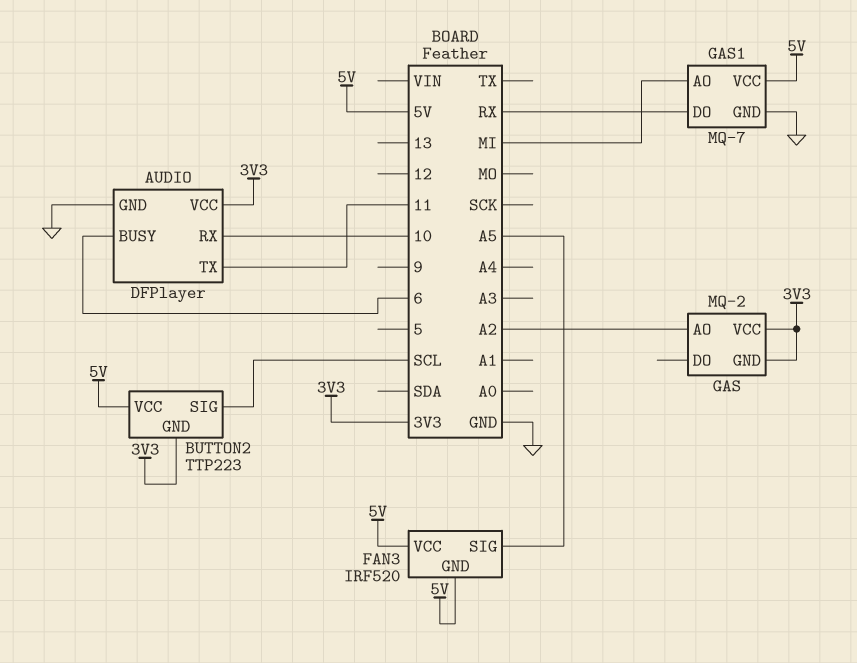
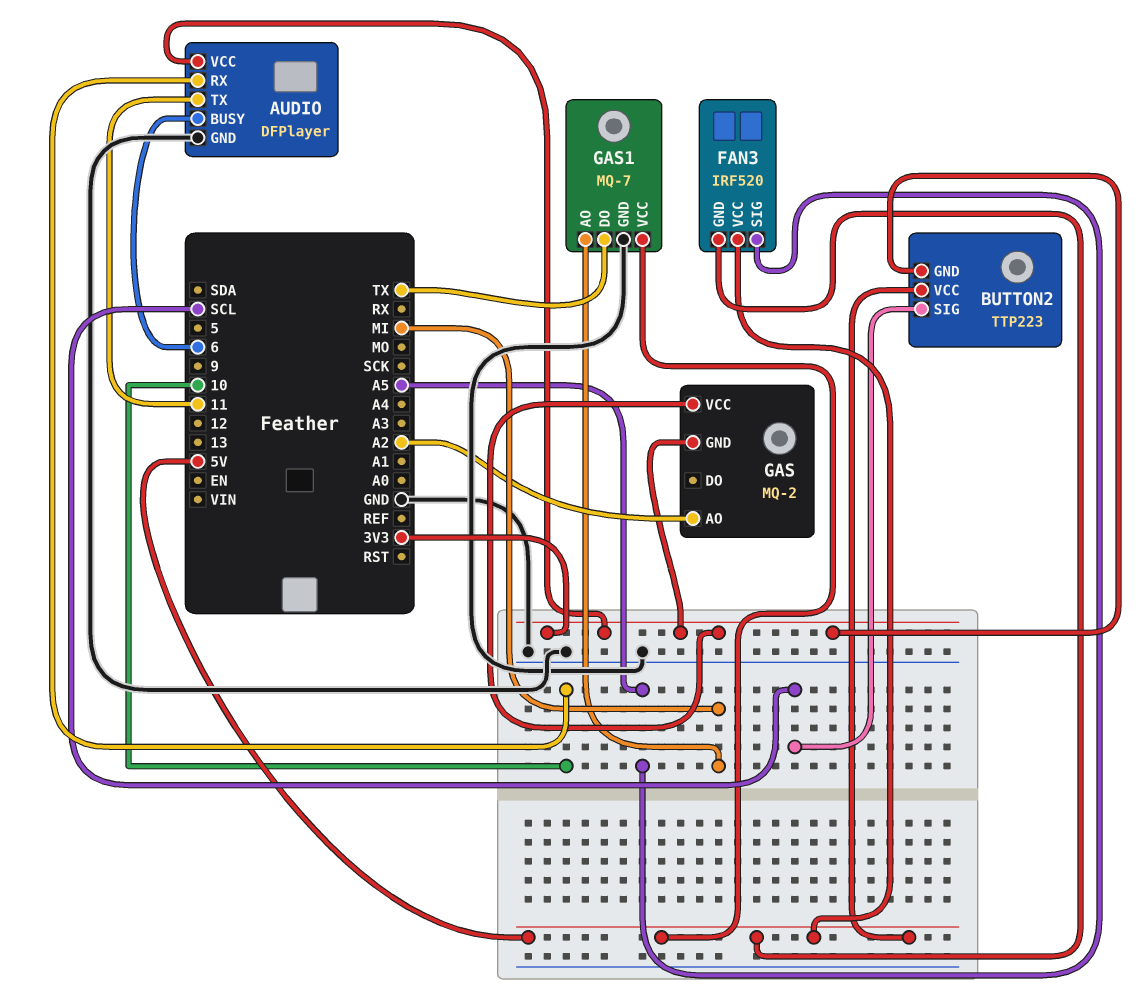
GAS1 pin DO: RX -> TX

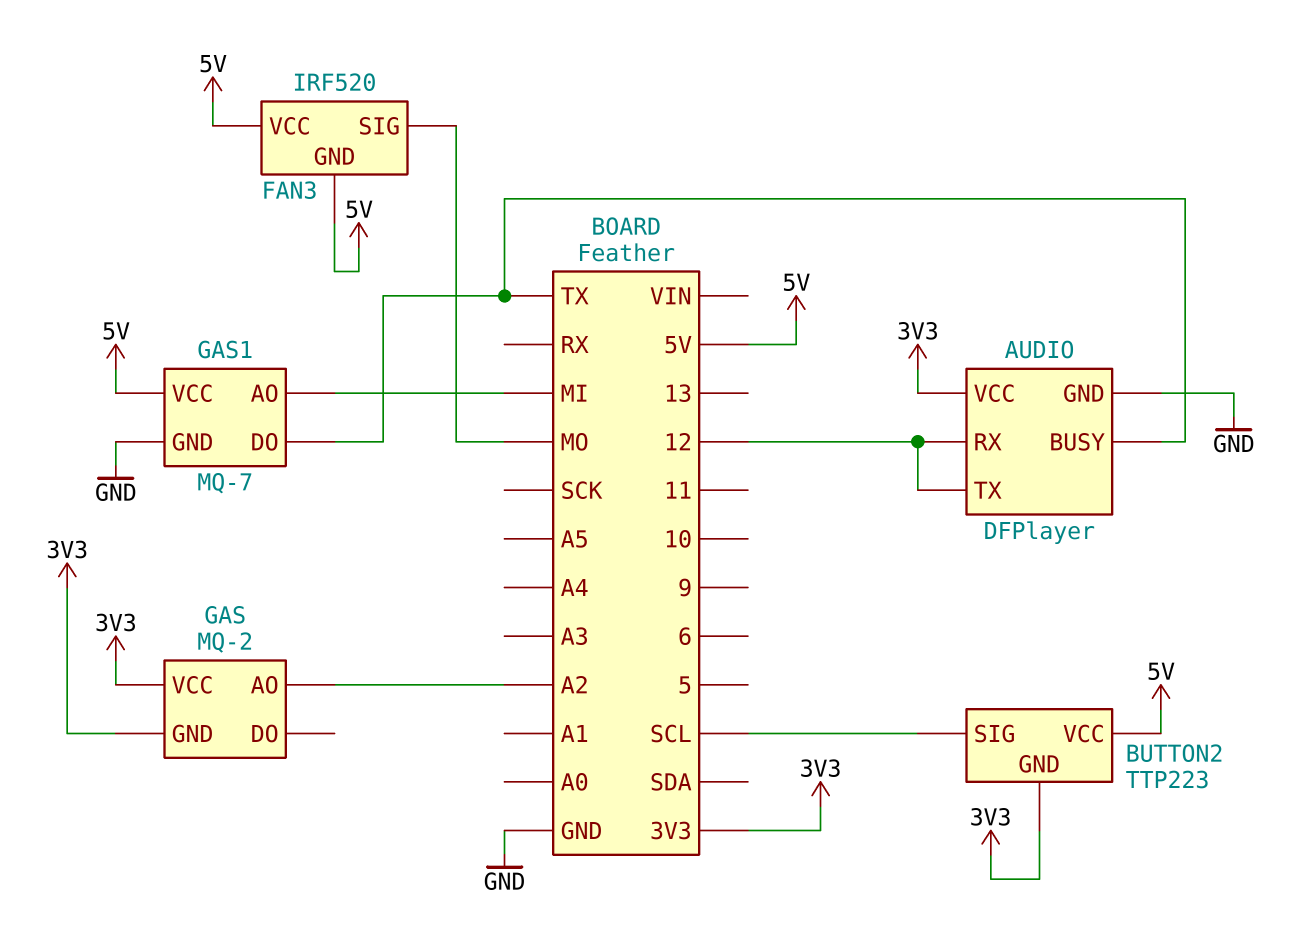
AUDIO pin BUSY: 6 -> TX
AUDIO pin RX: 10 -> 12
AUDIO pin TX: 11 -> 12
FAN3 pin SIG: A5 -> MO

